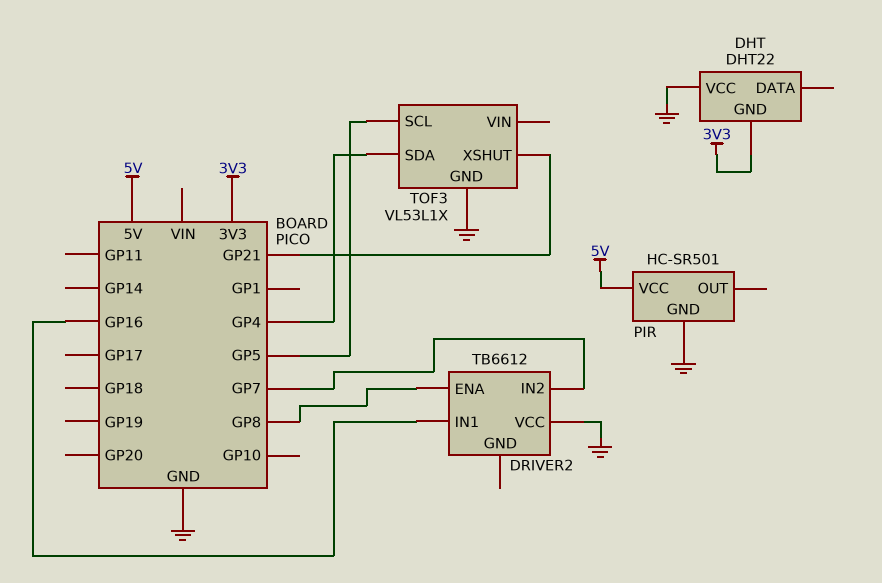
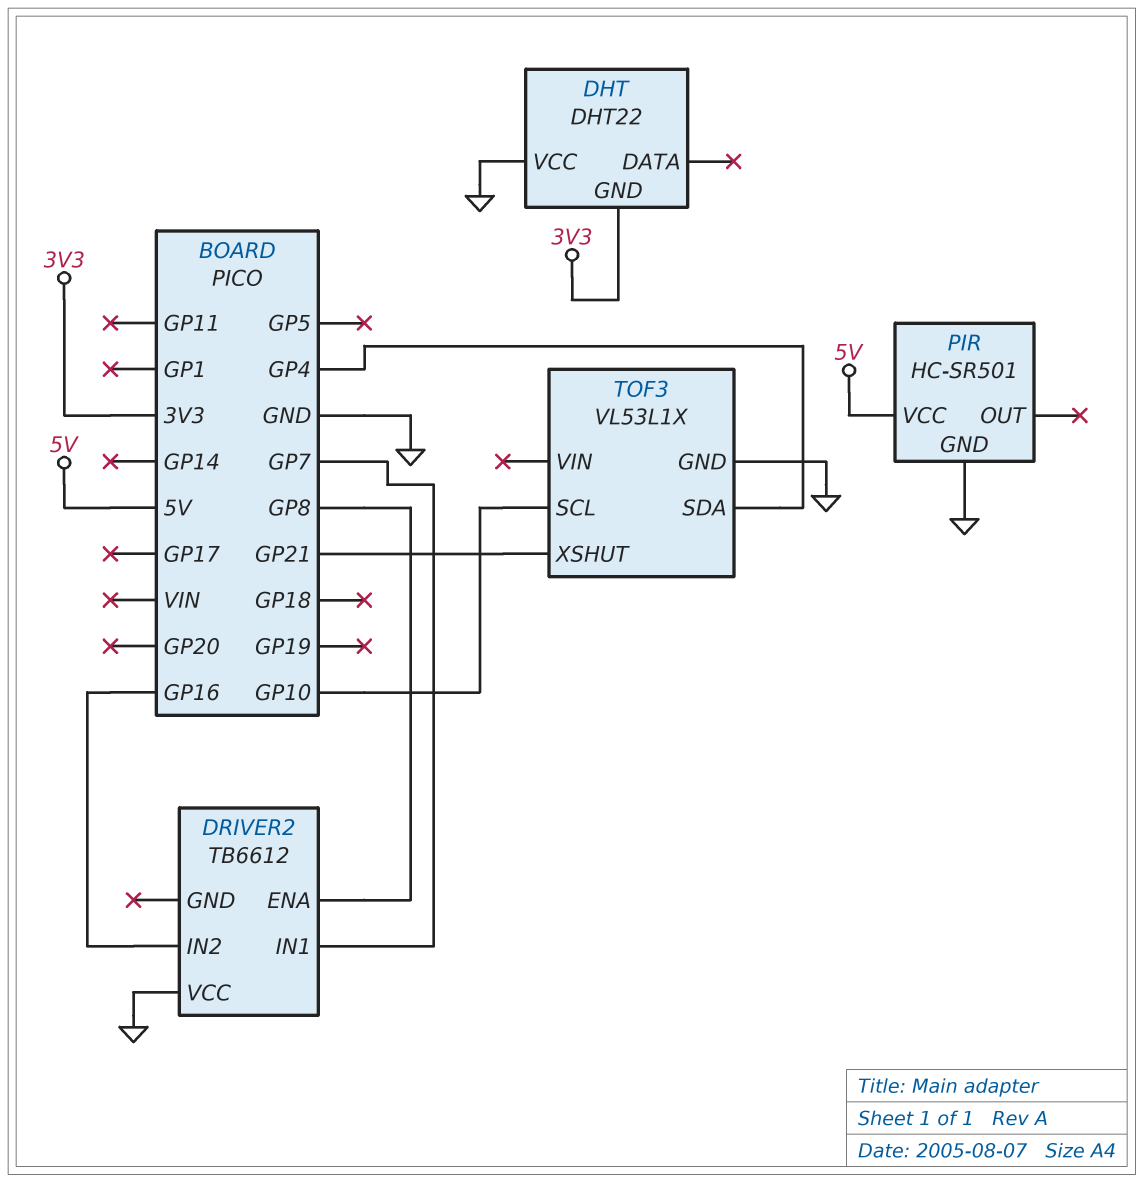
DRIVER2 pin IN1: GP16 -> GP7
DRIVER2 pin IN2: GP7 -> GP16
TOF3 pin SCL: GP5 -> GP10

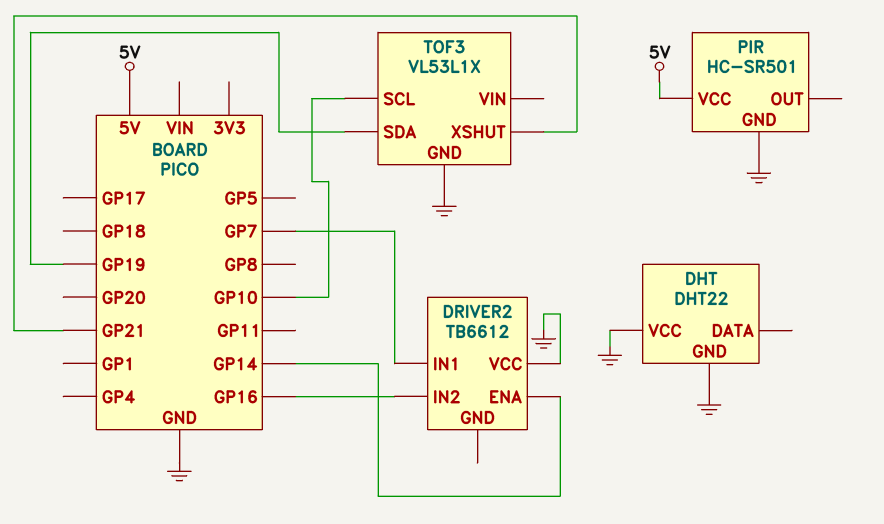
DHT pin GND: 3V3 -> GND
DRIVER2 pin ENA: GP8 -> GP14
TOF3 pin SDA: GP4 -> GP19

